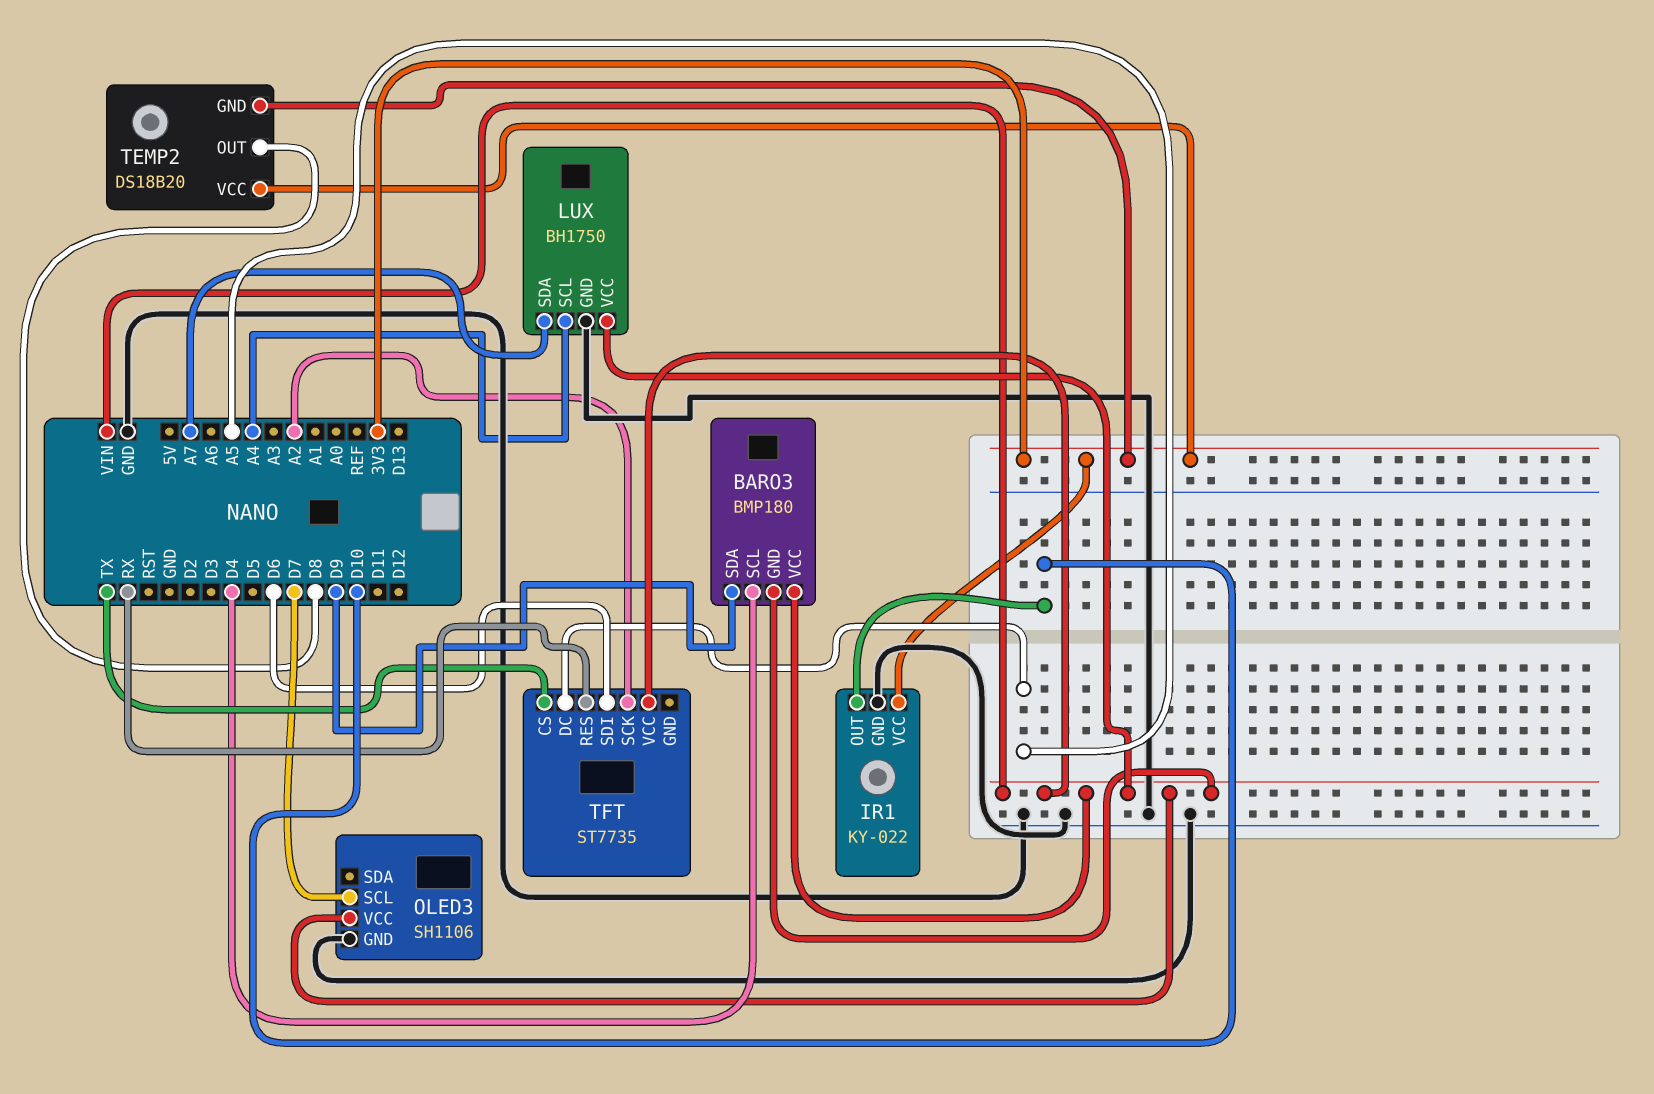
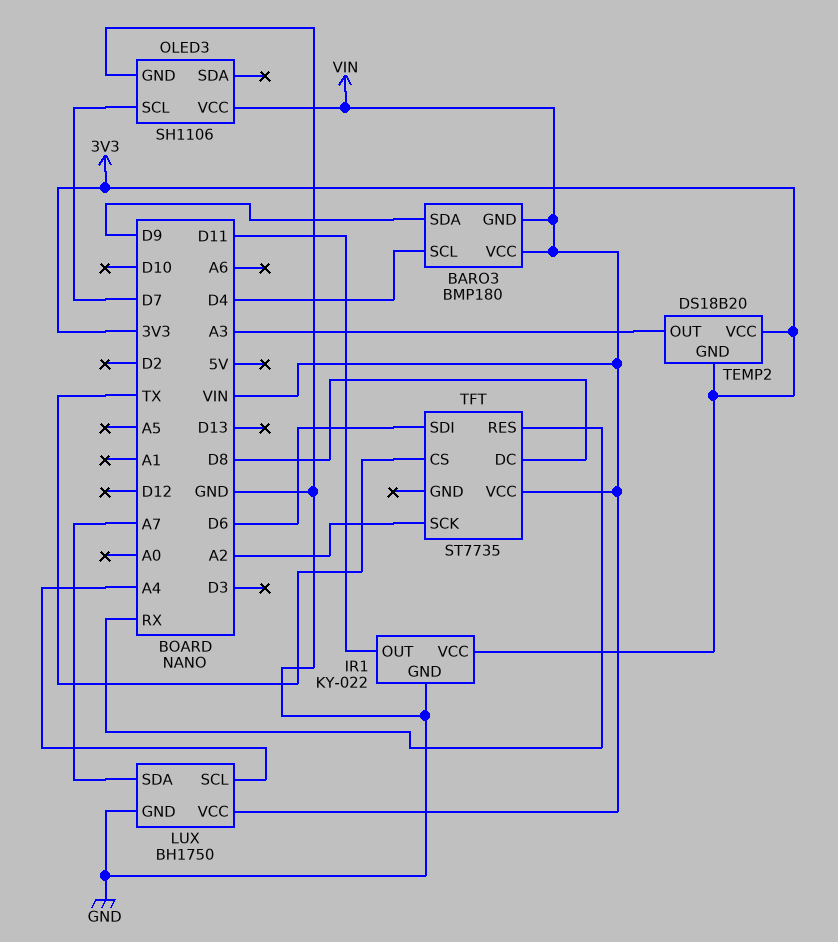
IR1 pin OUT: D10 -> D11
TEMP2 pin OUT: D8 -> A3
TFT pin DC: A5 -> D8

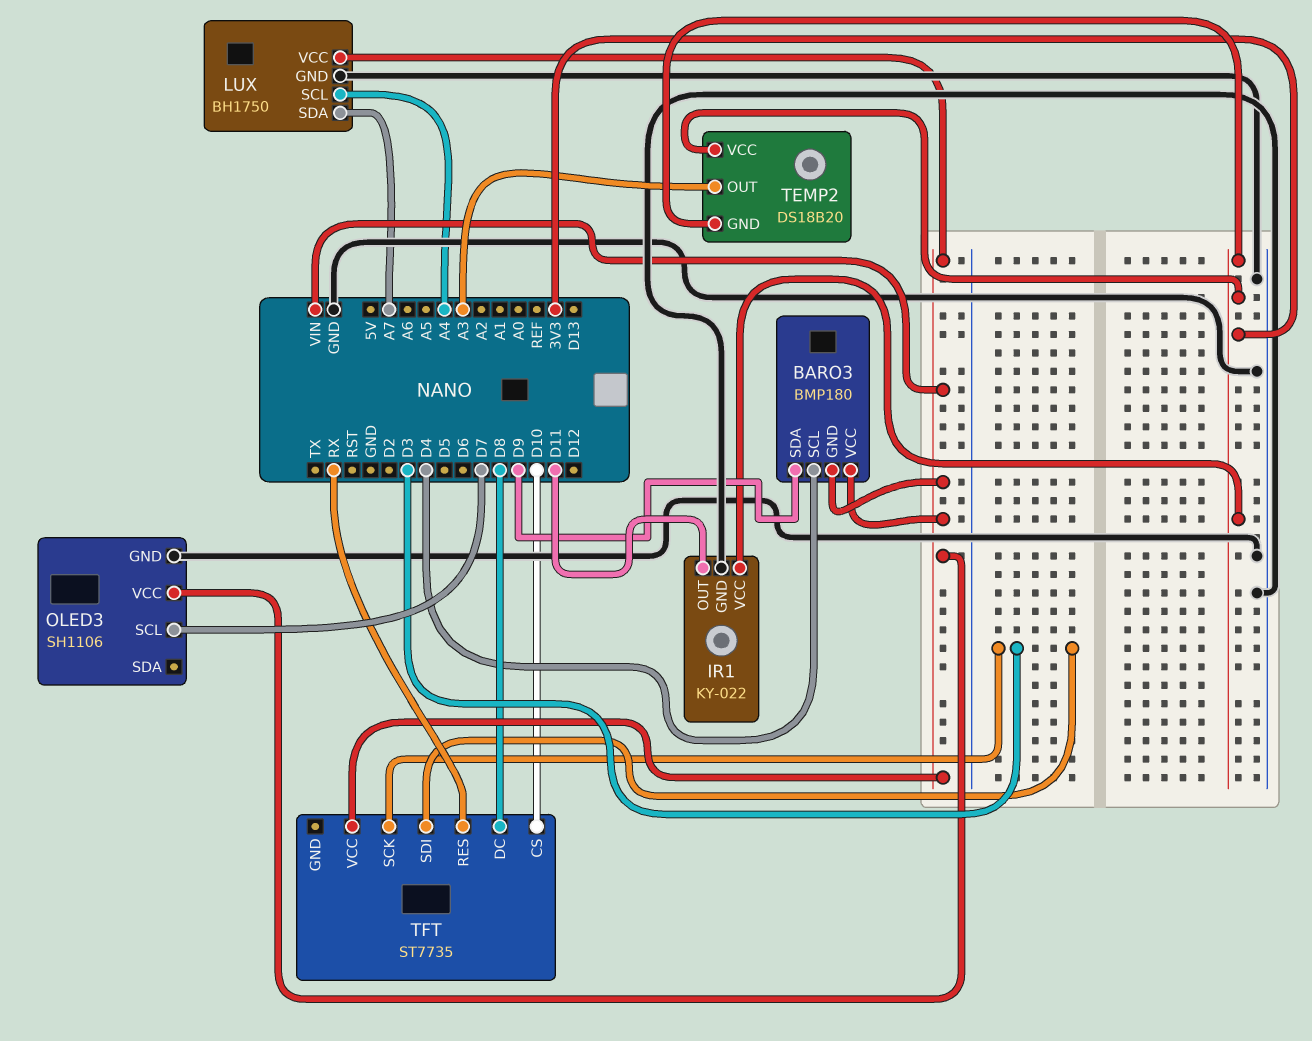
TFT pin CS: TX -> D10
TFT pin SCK: A2 -> D3
TFT pin SDI: D6 -> D3

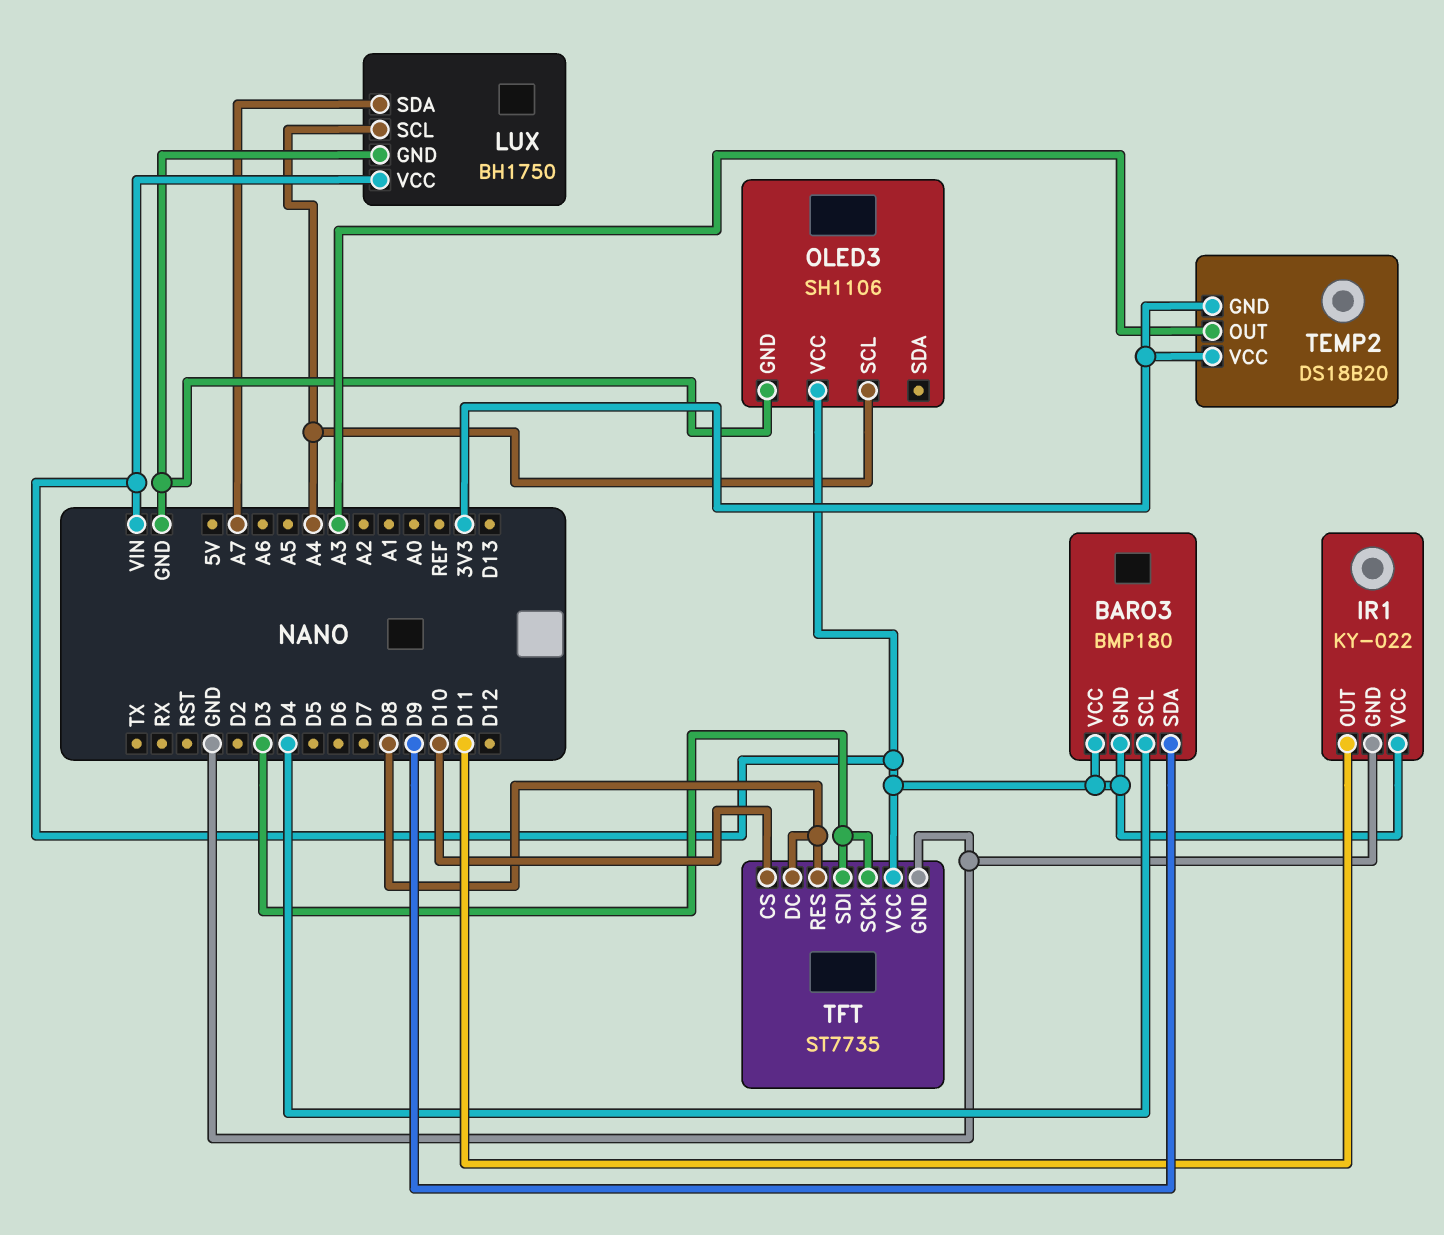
IR1 pin VCC: 3V3 -> VIN
OLED3 pin SCL: D7 -> A4
TFT pin GND: none -> GND
TFT pin RES: RX -> D8

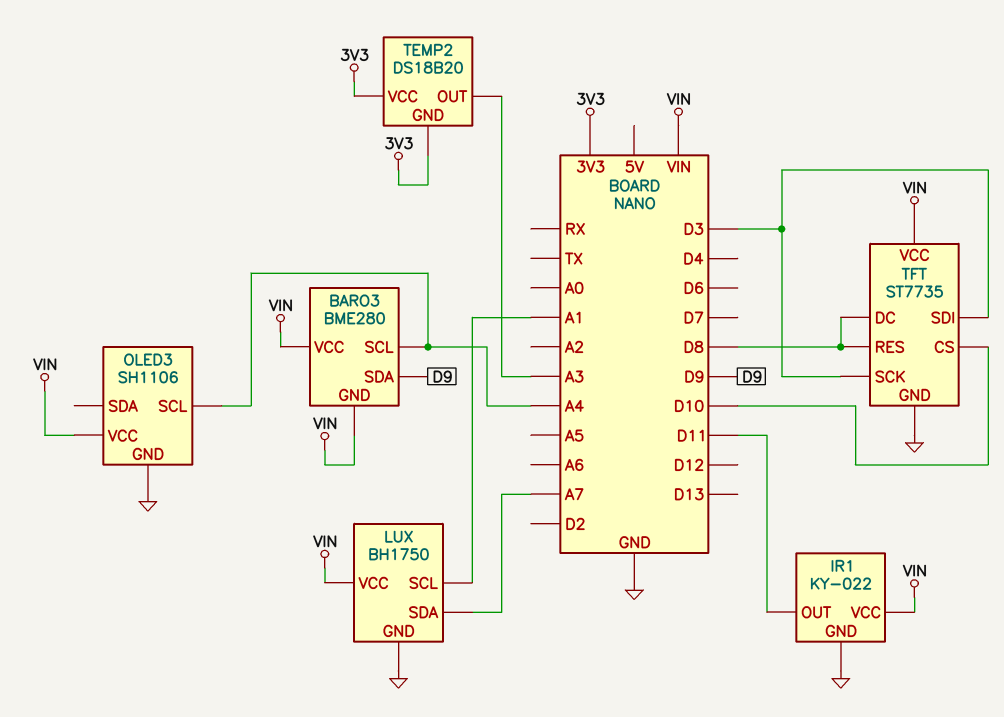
BARO3: BMP180 -> BME280
BARO3 pin SCL: D4 -> A4
LUX pin SCL: A4 -> A1

